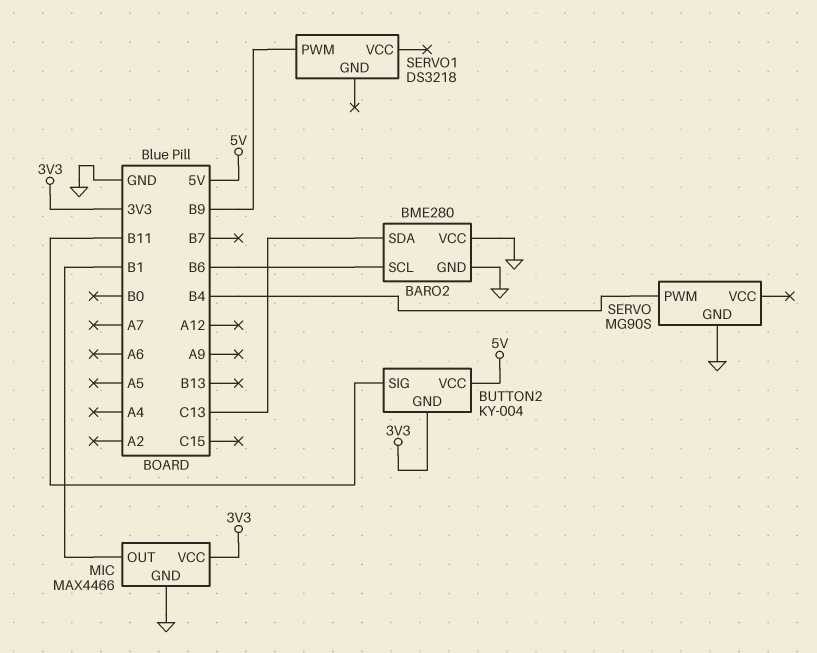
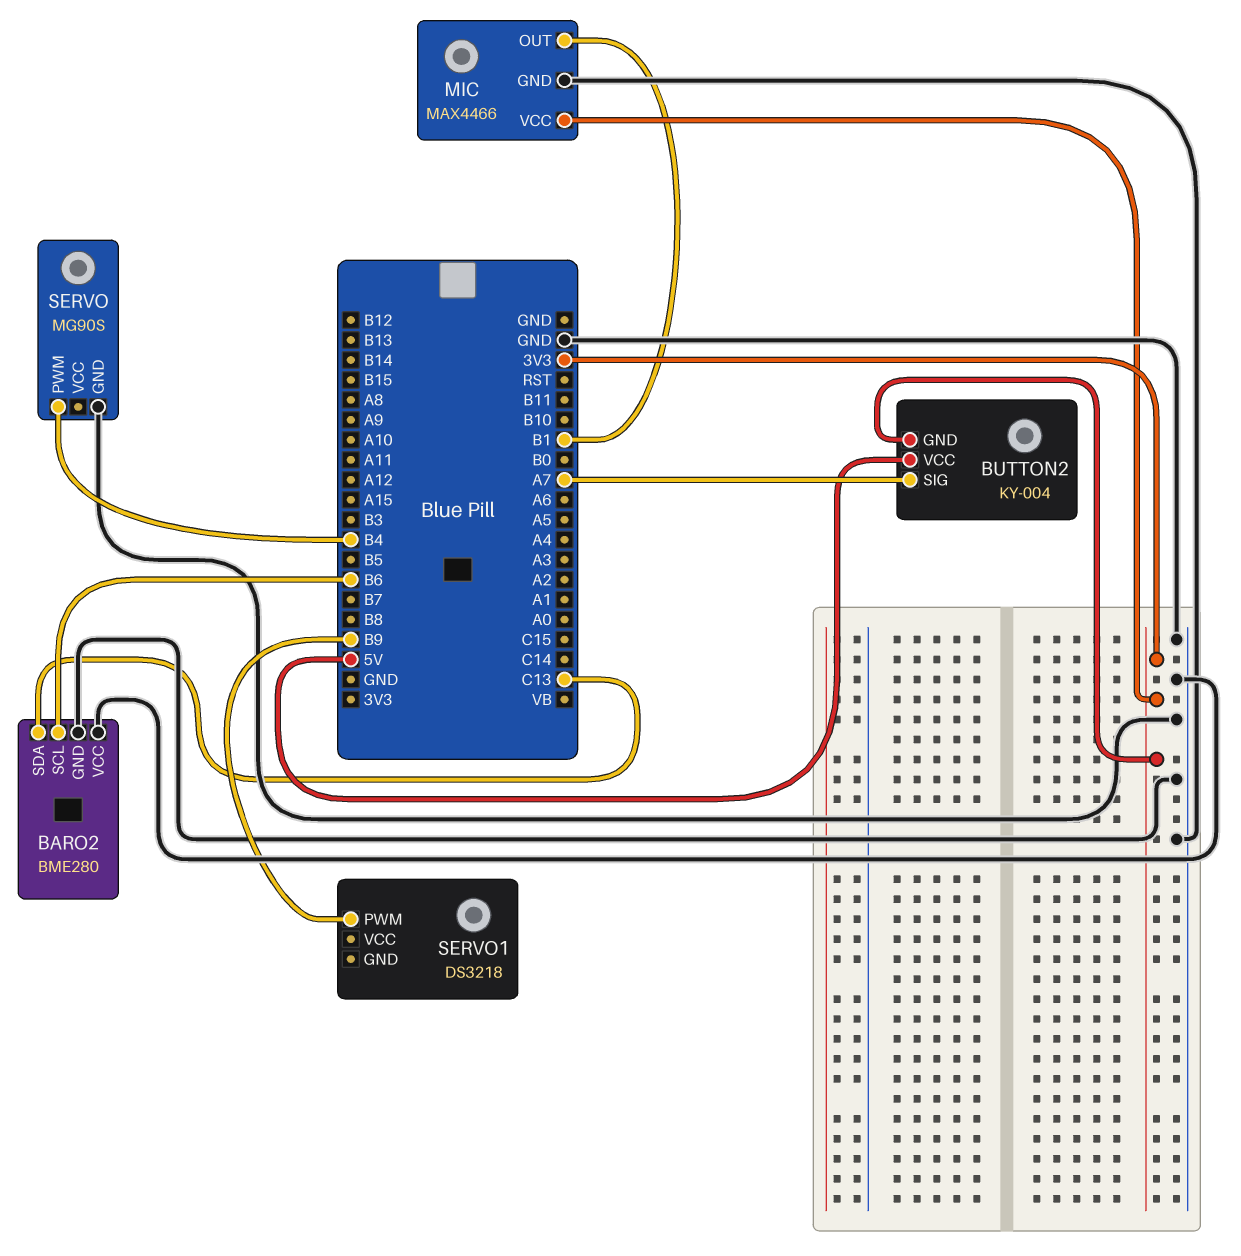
BUTTON2 pin SIG: B11 -> A7

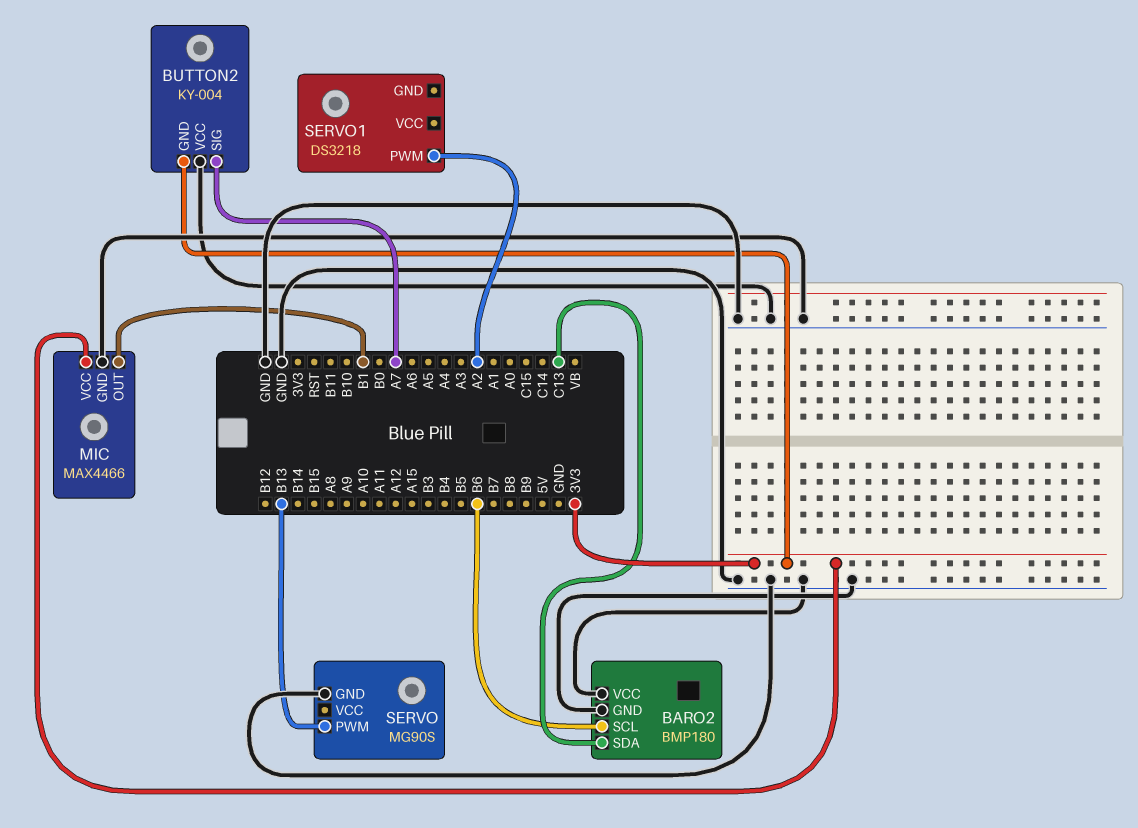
BARO2: BME280 -> BMP180
BUTTON2 pin VCC: 5V -> GND
SERVO pin PWM: B4 -> B13
SERVO1 pin PWM: B9 -> A2

